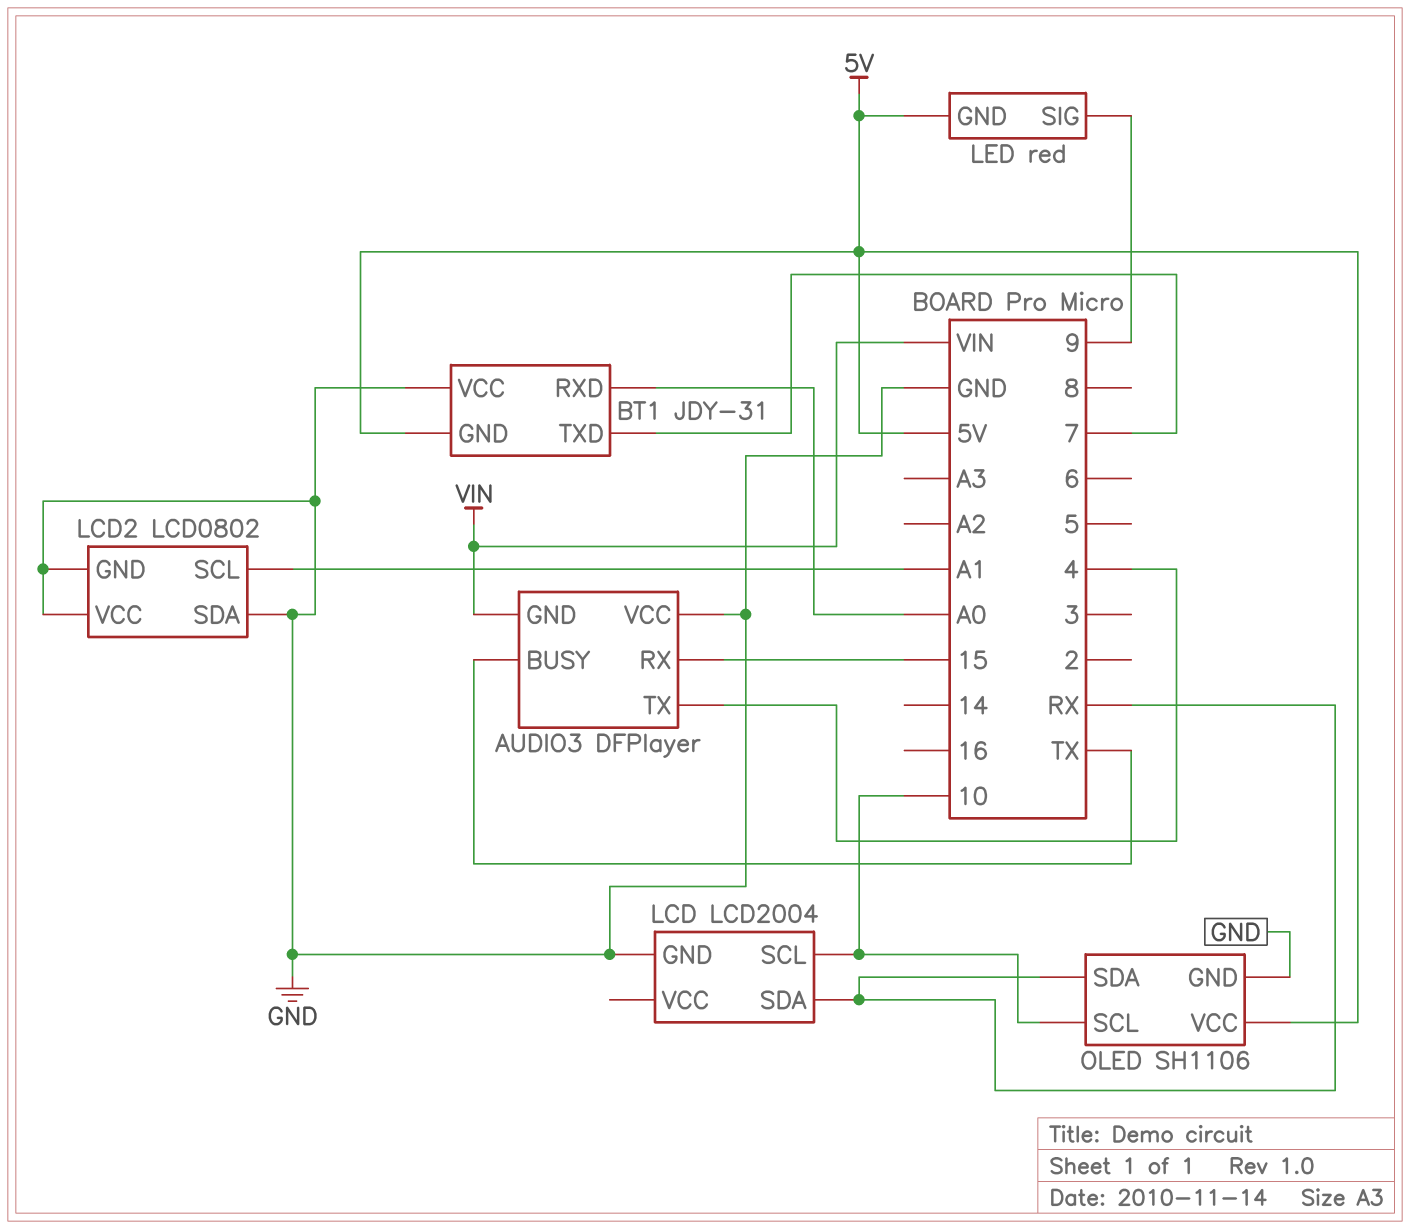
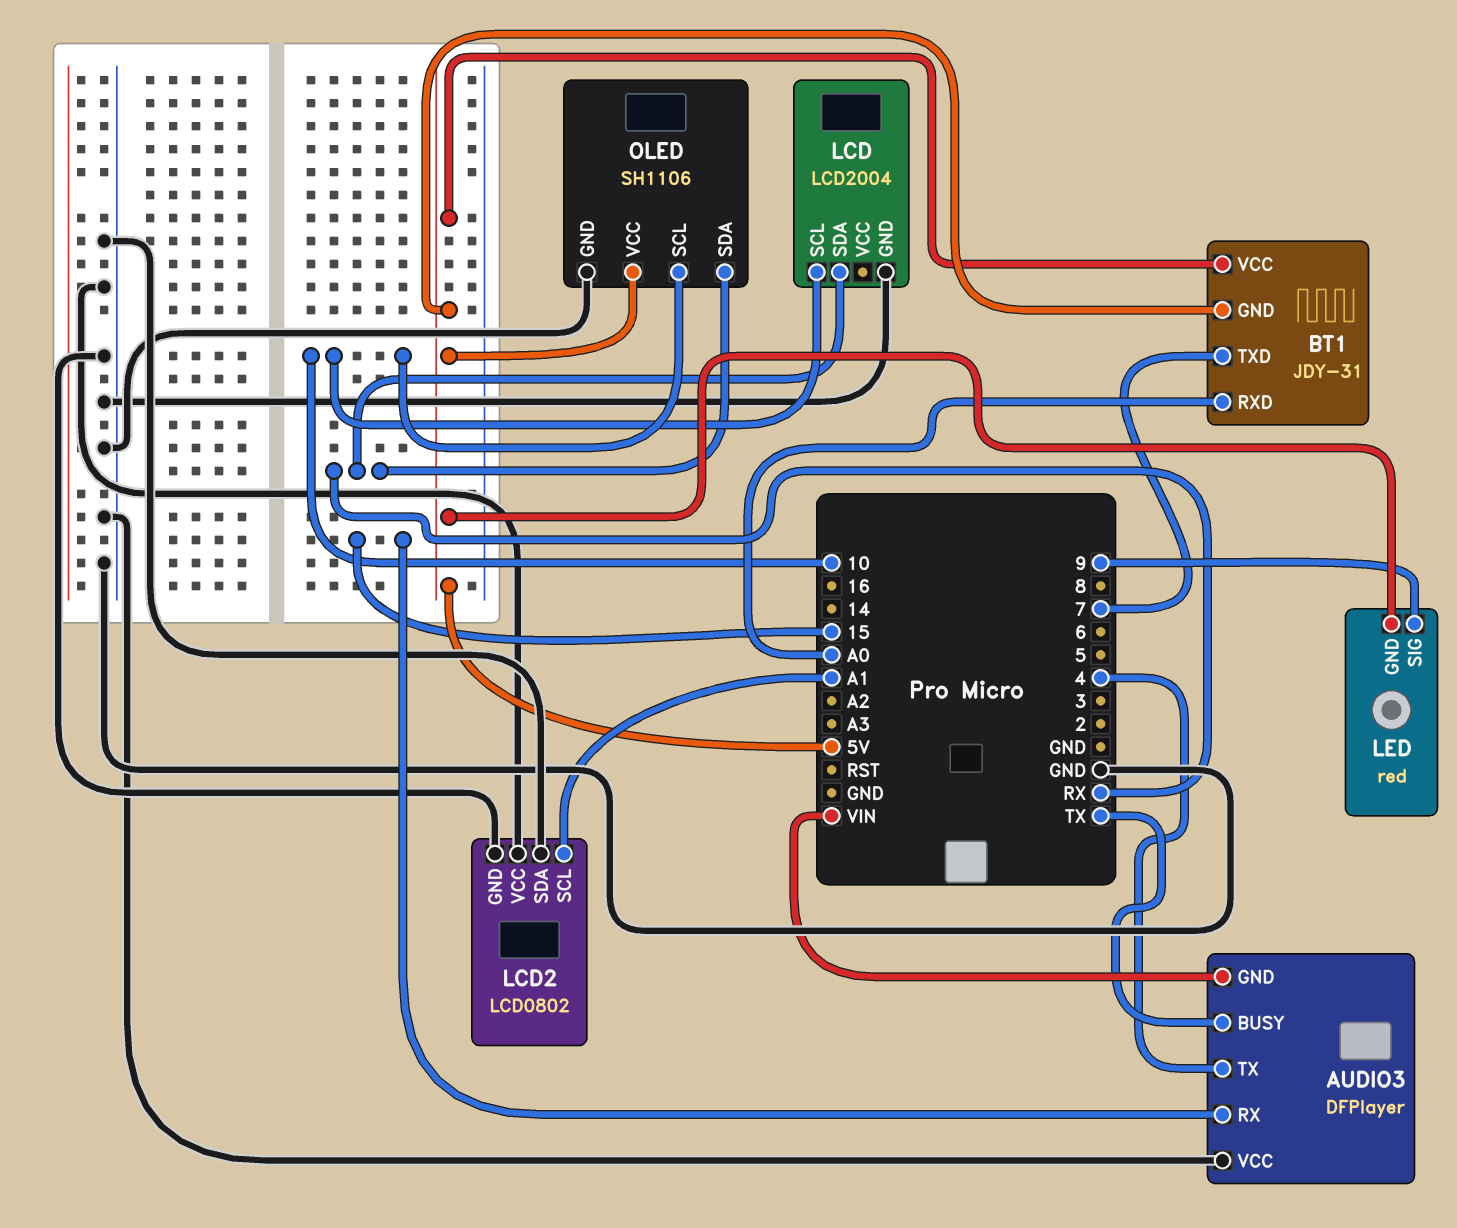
BT1 pin VCC: GND -> 5V

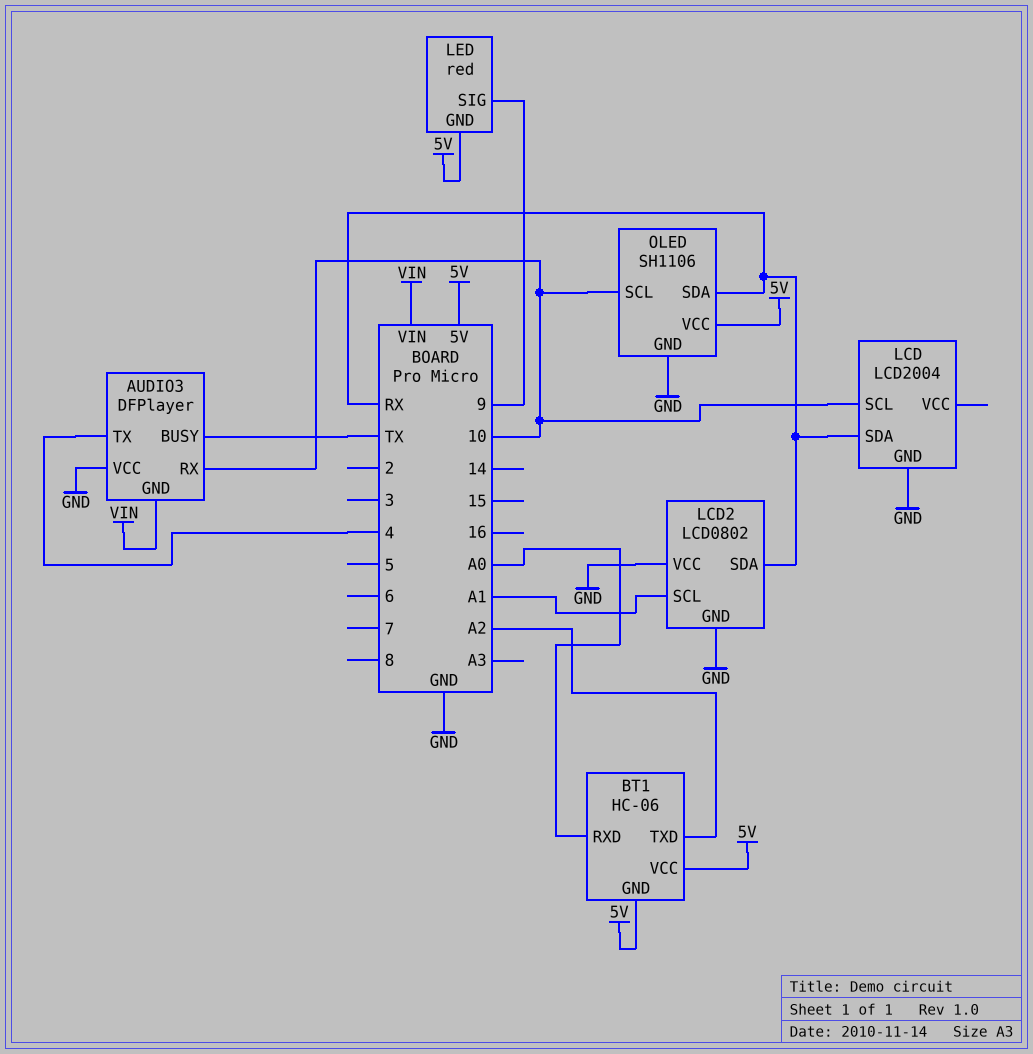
AUDIO3 pin RX: 15 -> 10
BT1: JDY-31 -> HC-06
BT1 pin TXD: 7 -> A2
LCD2 pin SDA: GND -> RX

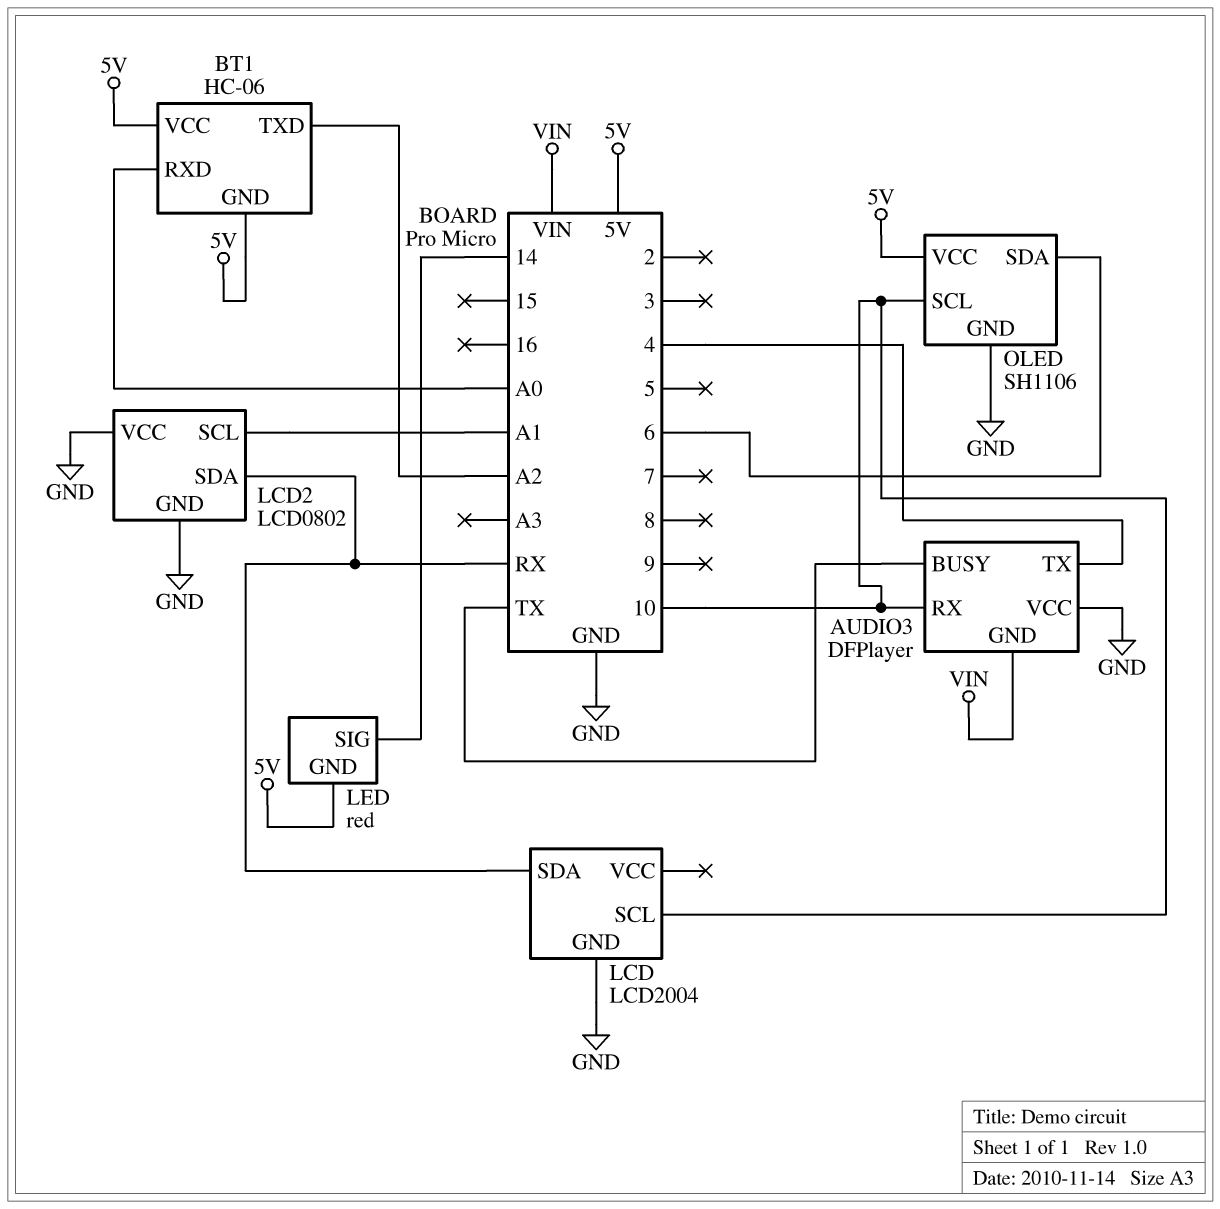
LED pin SIG: 9 -> 14
OLED pin SDA: RX -> 6

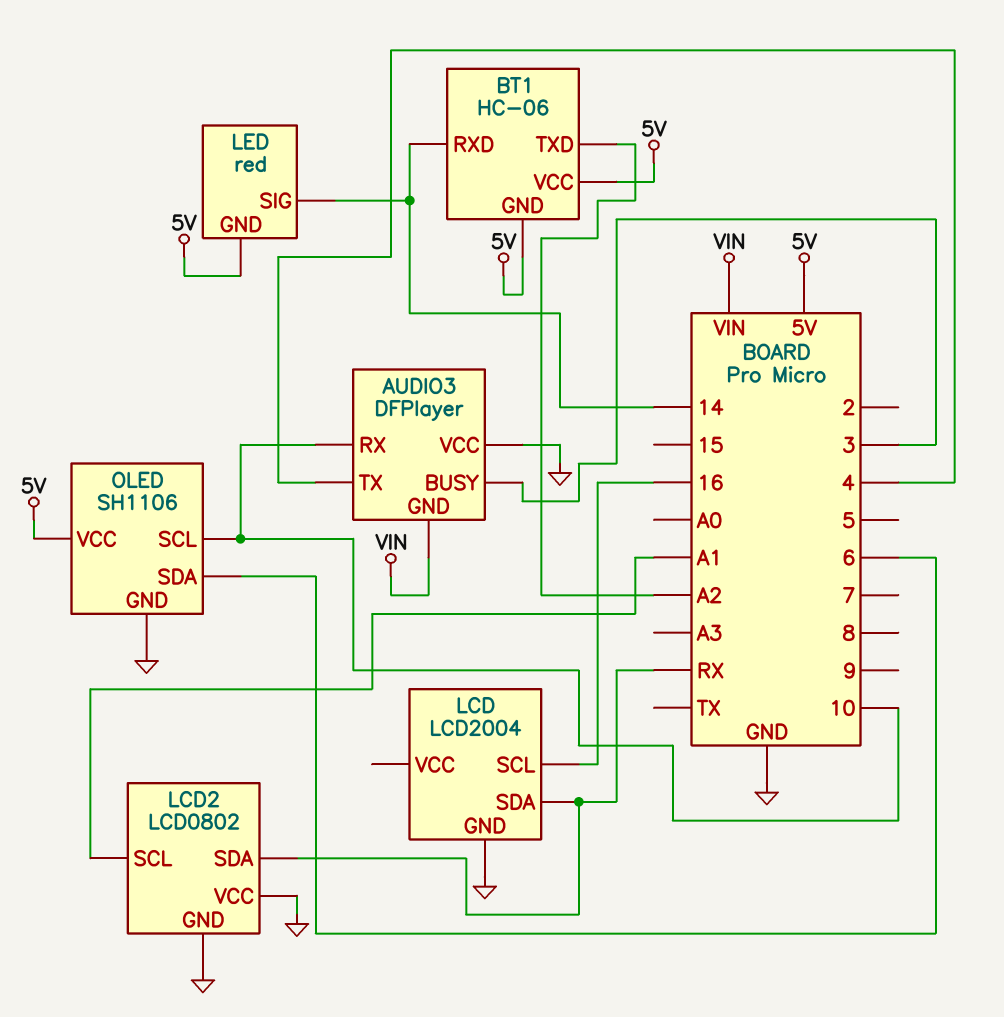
AUDIO3 pin BUSY: TX -> 3
BT1 pin RXD: A0 -> 14
LCD pin SCL: 10 -> 16

